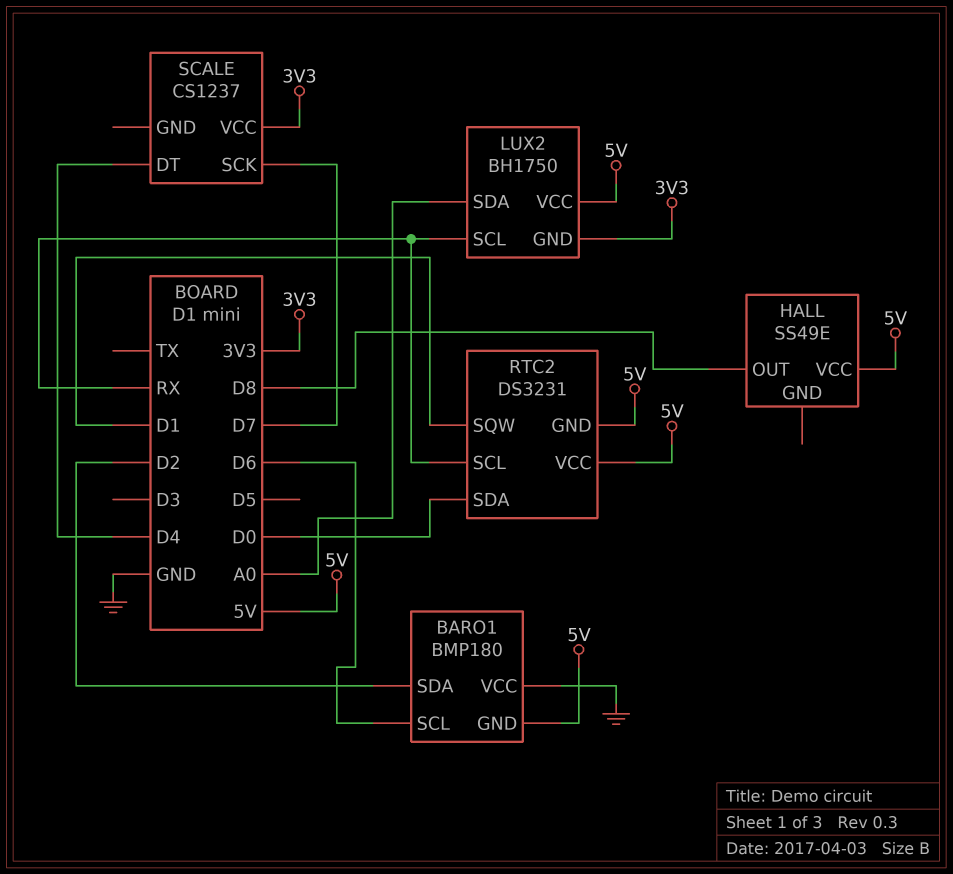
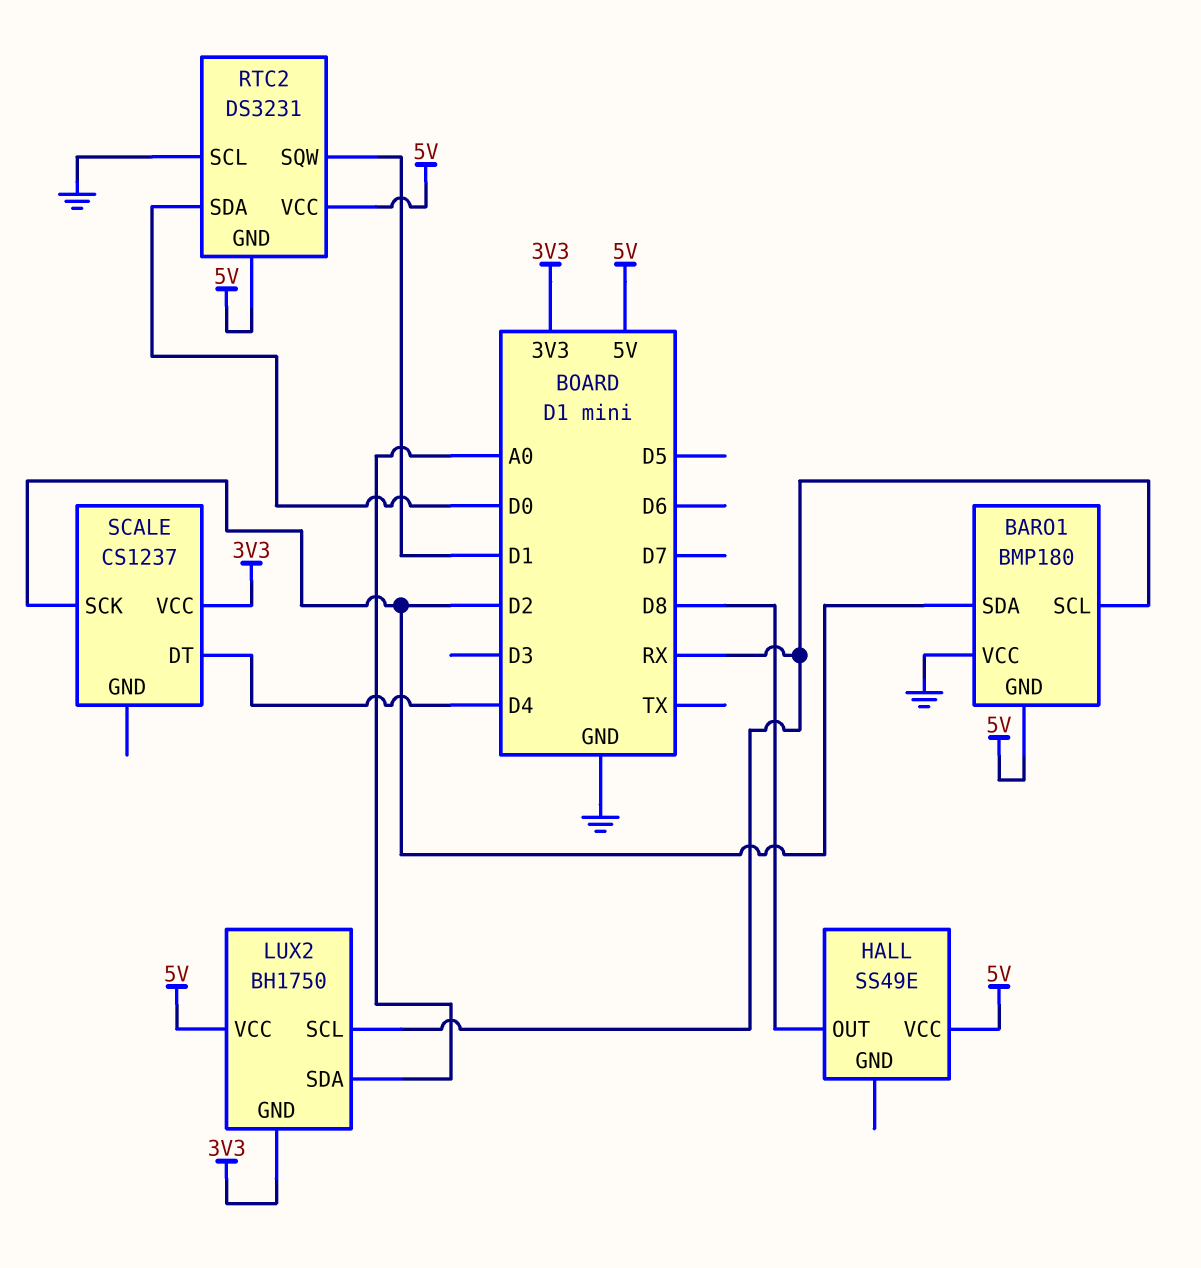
BARO1 pin SCL: D6 -> RX
RTC2 pin SCL: RX -> GND
SCALE pin SCK: D7 -> D2

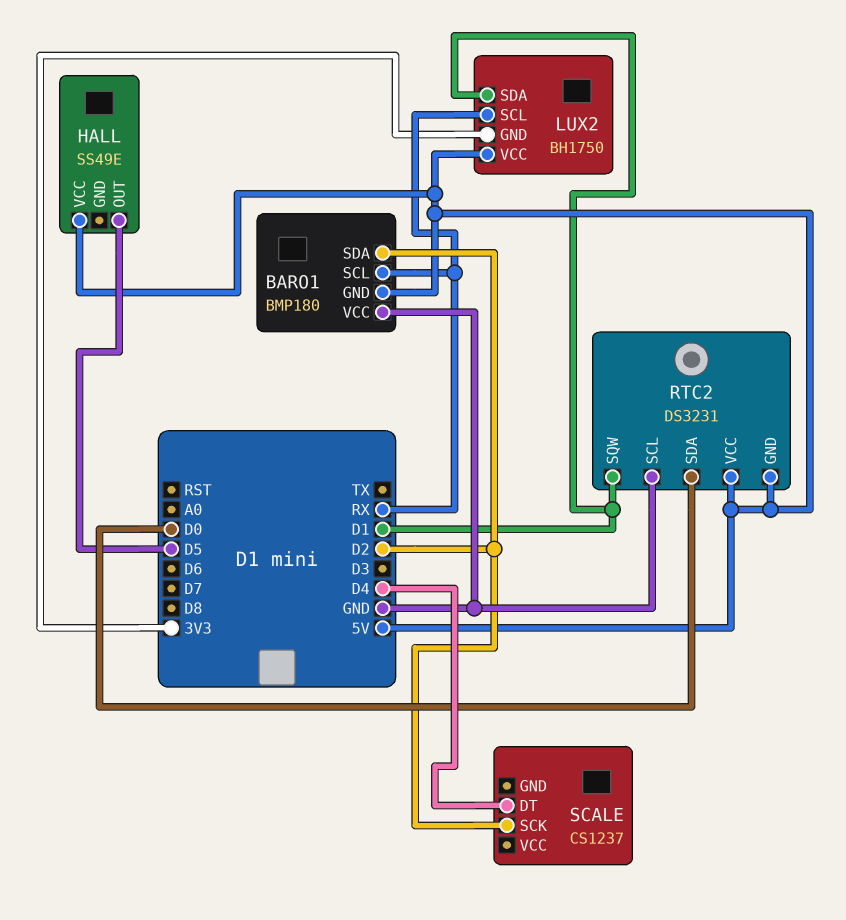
HALL pin OUT: D8 -> D5
LUX2 pin SDA: A0 -> D1
SCALE pin VCC: 3V3 -> none

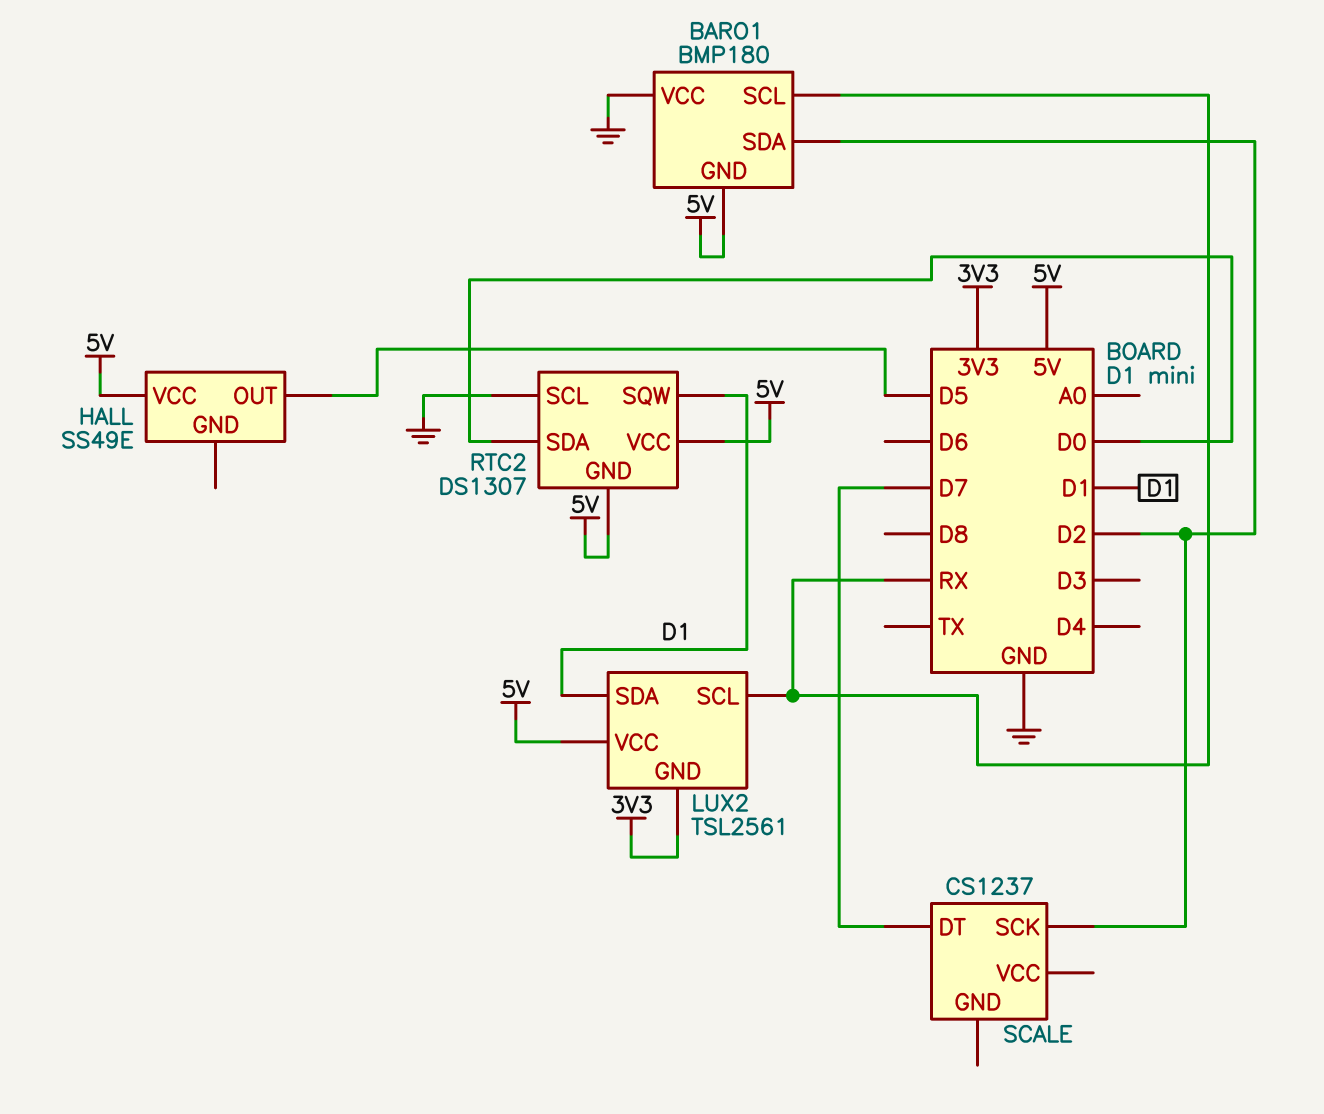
LUX2: BH1750 -> TSL2561
RTC2: DS3231 -> DS1307
SCALE pin DT: D4 -> D7

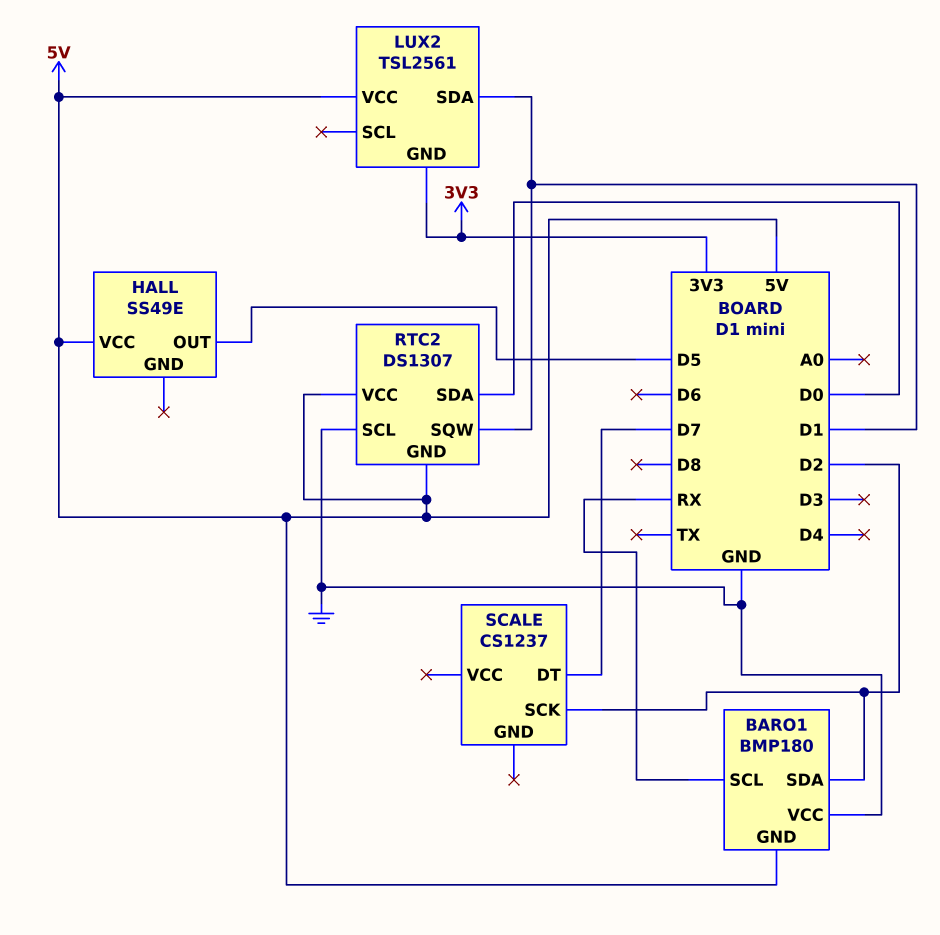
LUX2 pin SCL: RX -> none

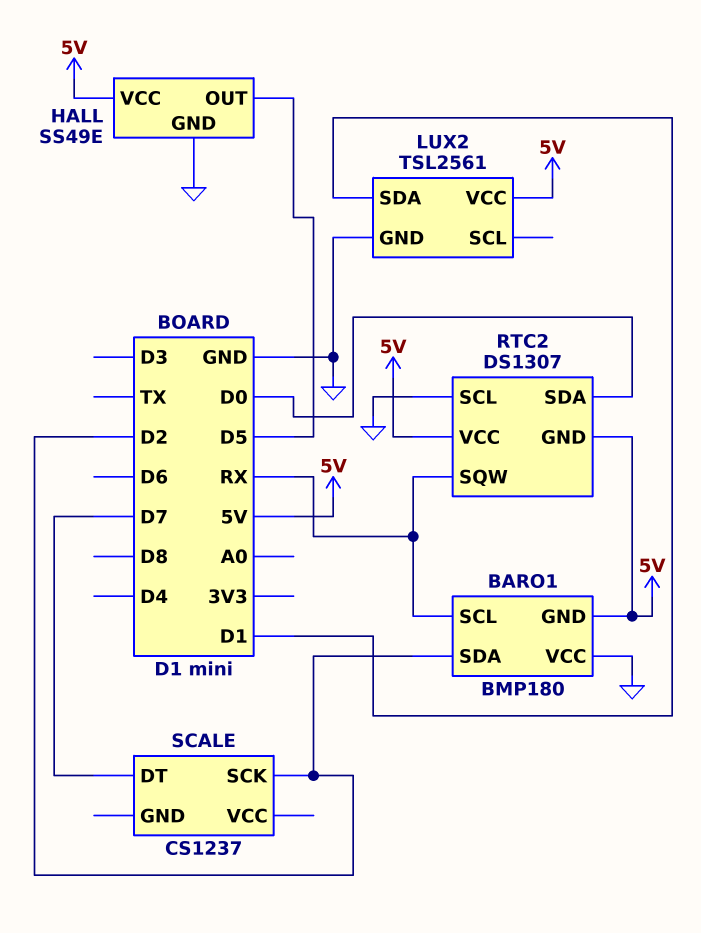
HALL pin GND: none -> GND
LUX2 pin GND: 3V3 -> GND
RTC2 pin SQW: D1 -> RX

